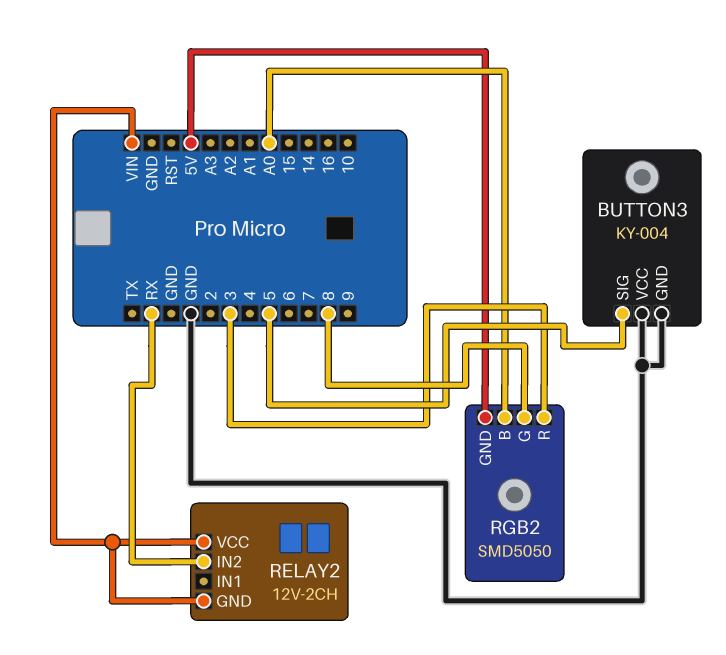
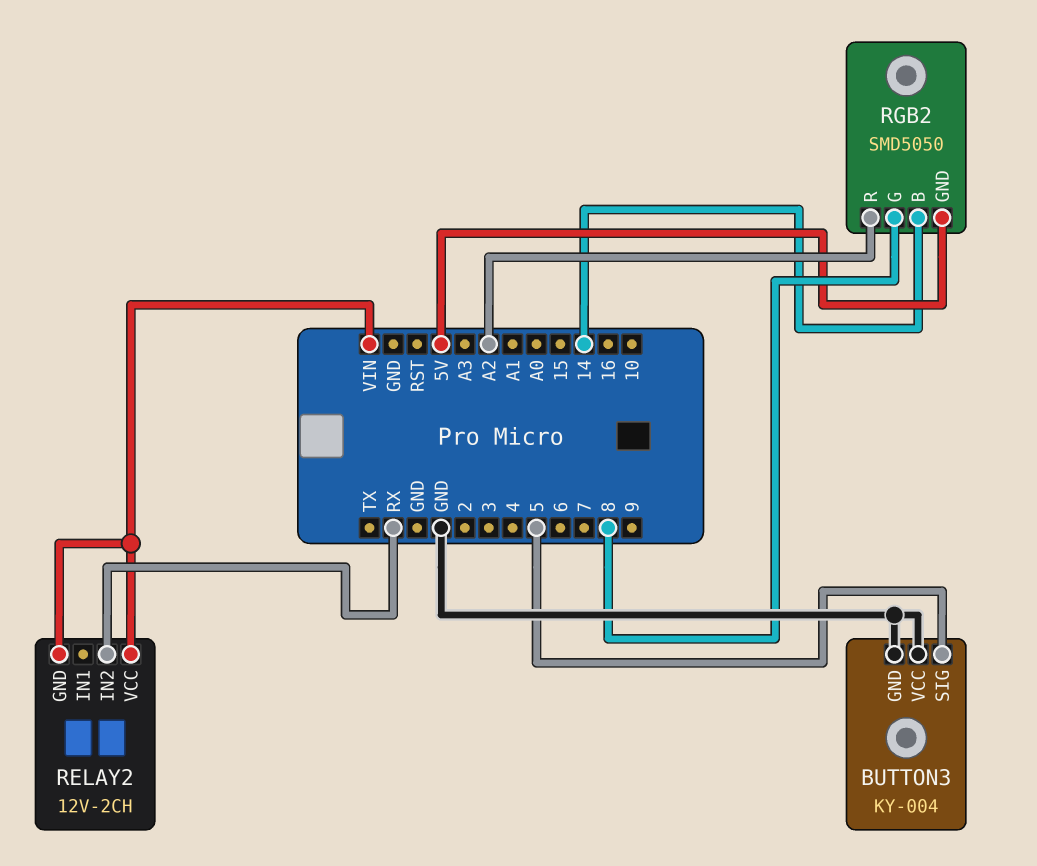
RGB2 pin B: A0 -> 14
RGB2 pin R: 3 -> A2

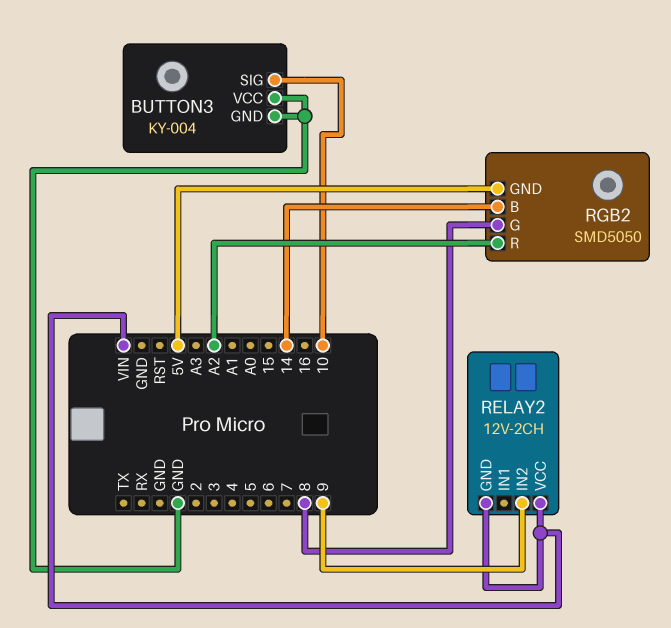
BUTTON3 pin SIG: 5 -> 10
RELAY2 pin IN2: RX -> 9

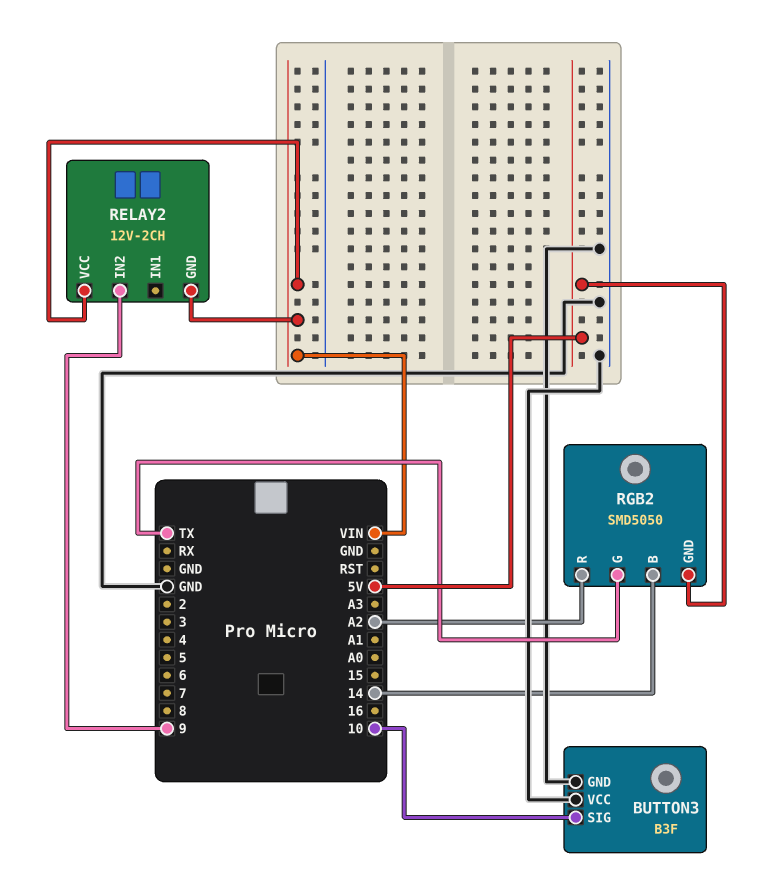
BUTTON3: KY-004 -> B3F
RGB2 pin G: 8 -> TX

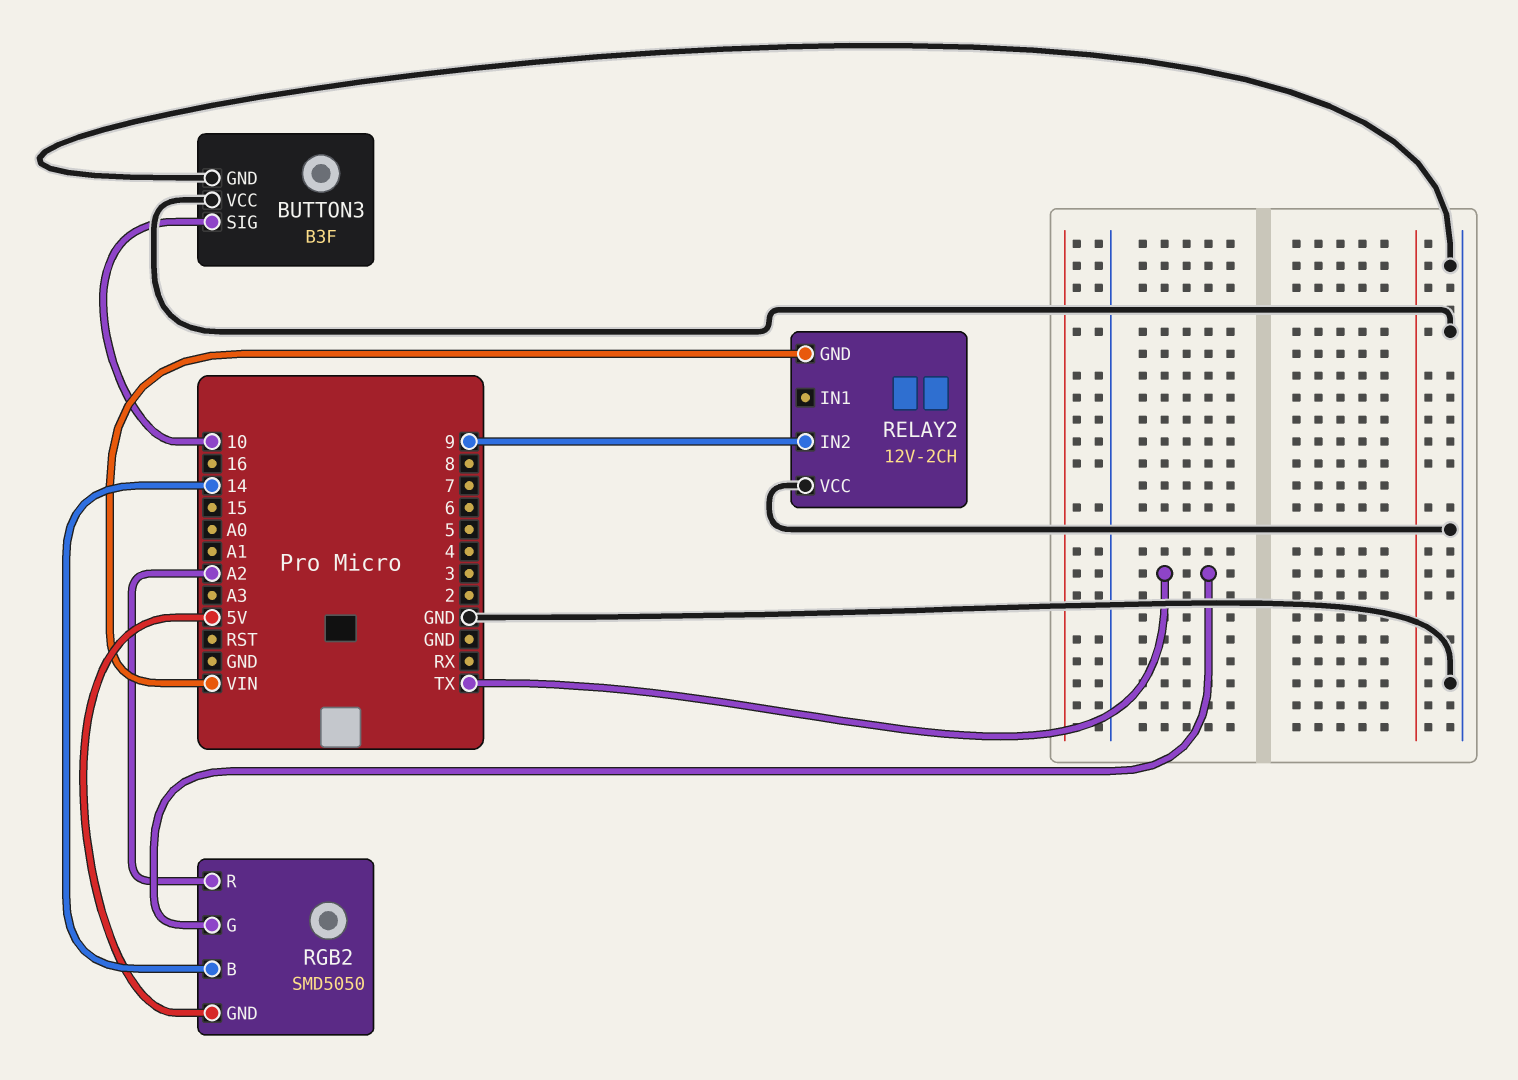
RELAY2 pin VCC: VIN -> GND

